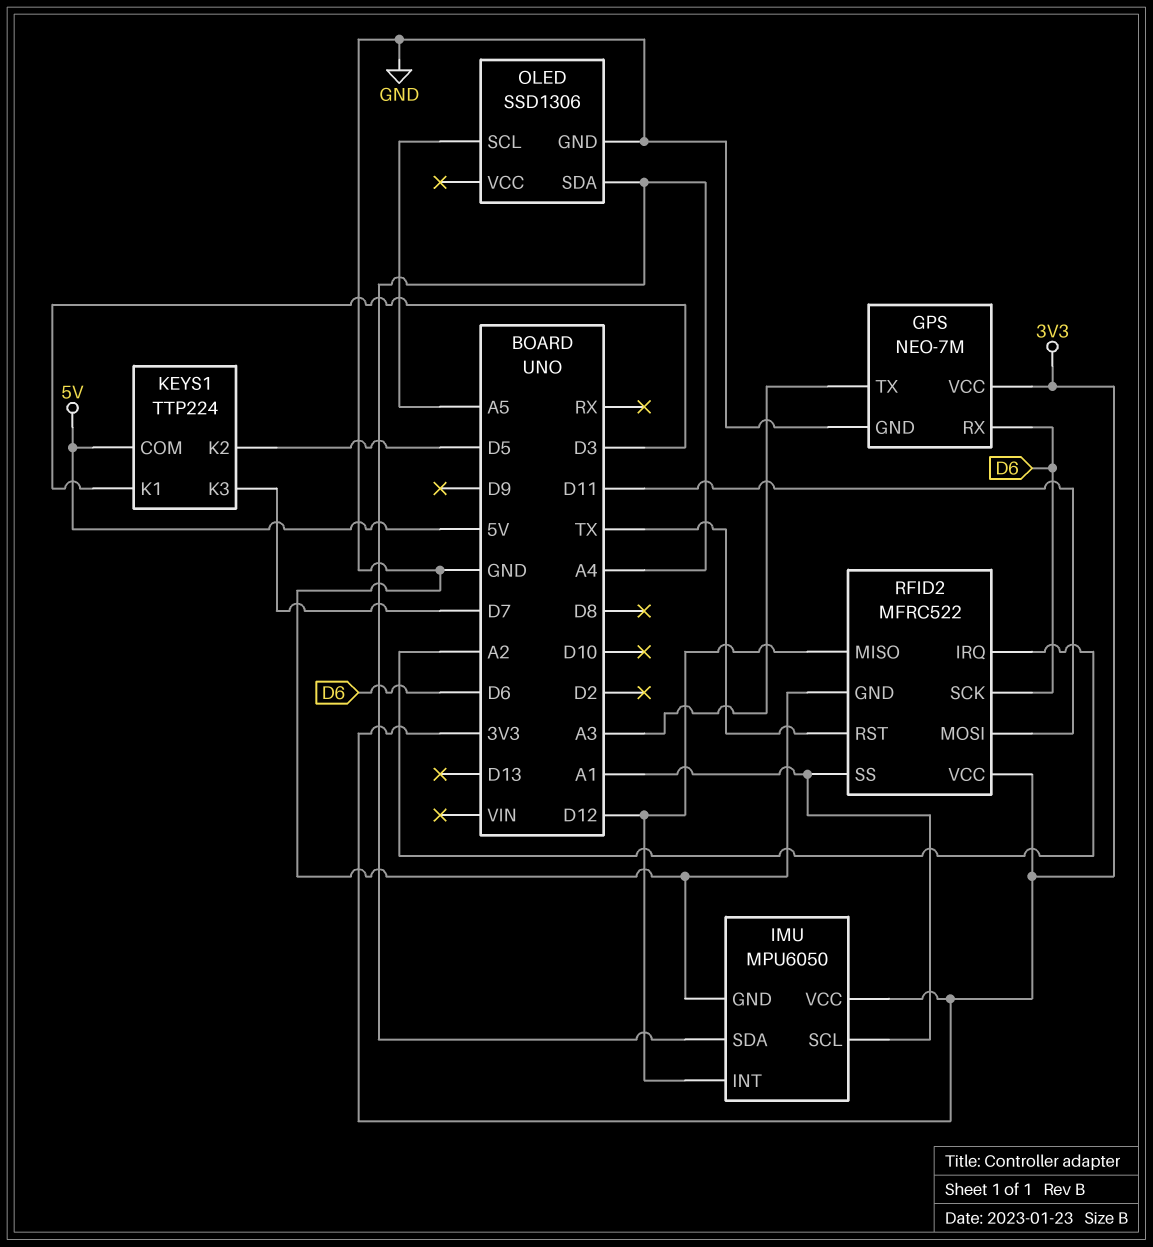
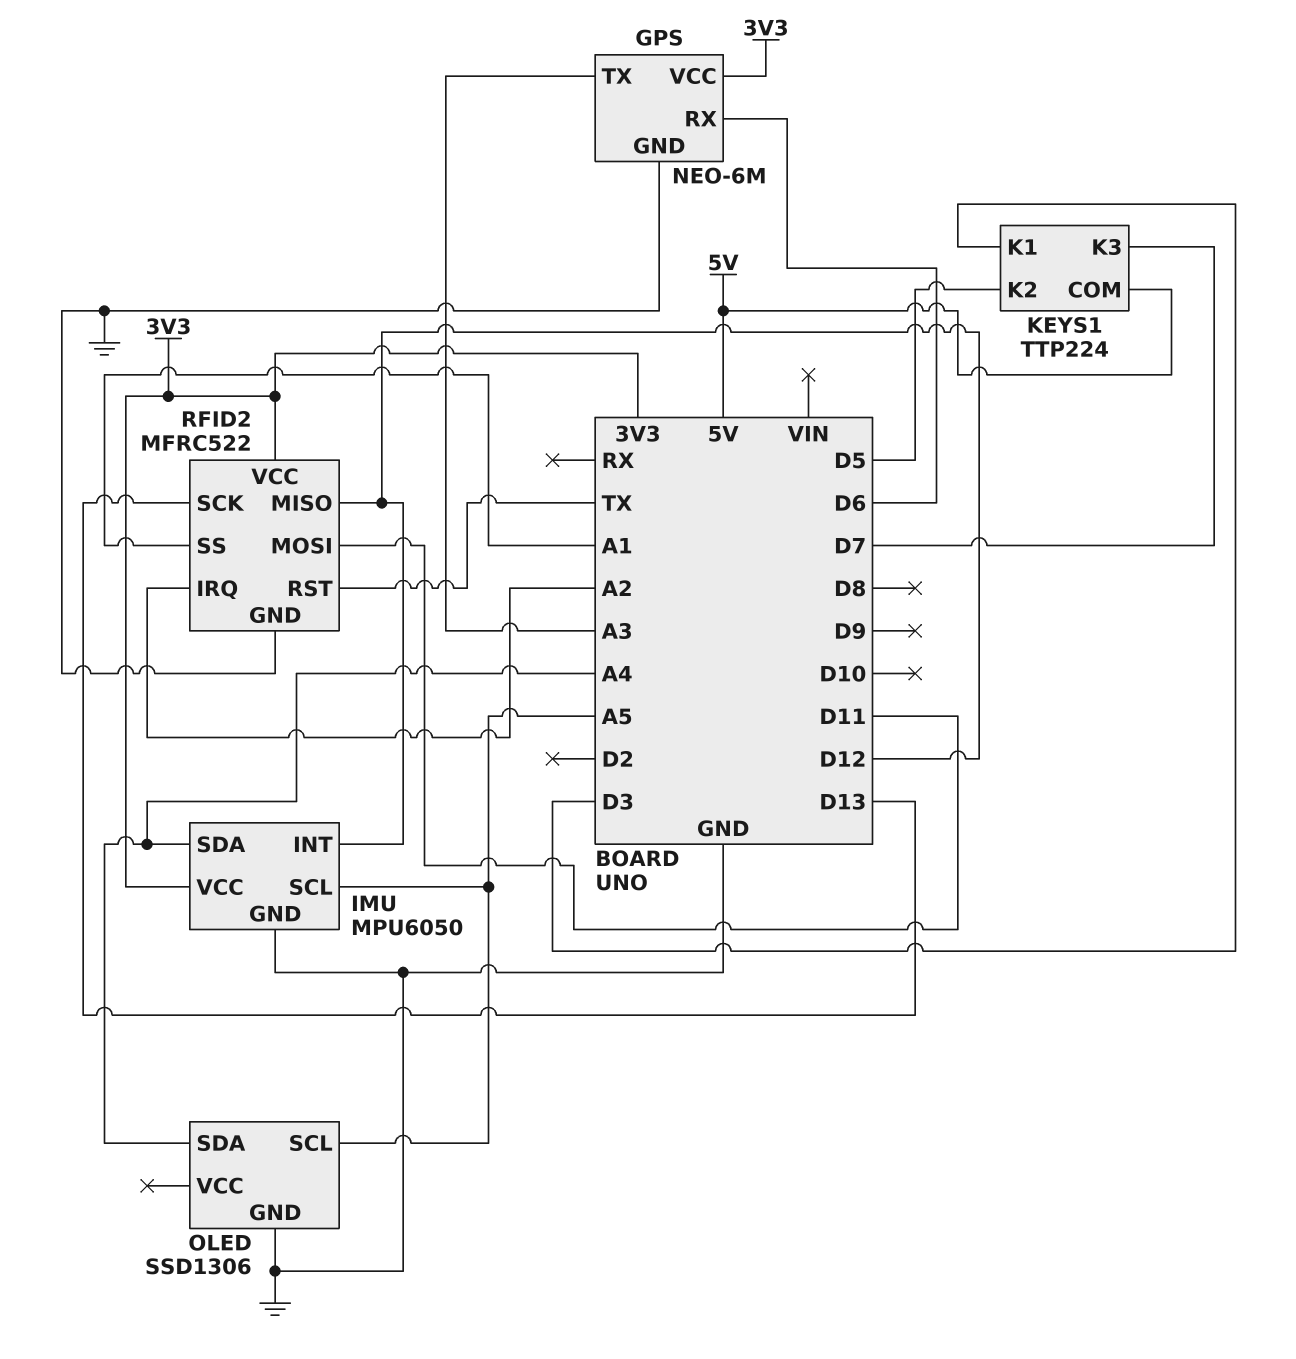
GPS: NEO-7M -> NEO-6M
IMU pin SCL: A1 -> A5
RFID2 pin SCK: D6 -> D13

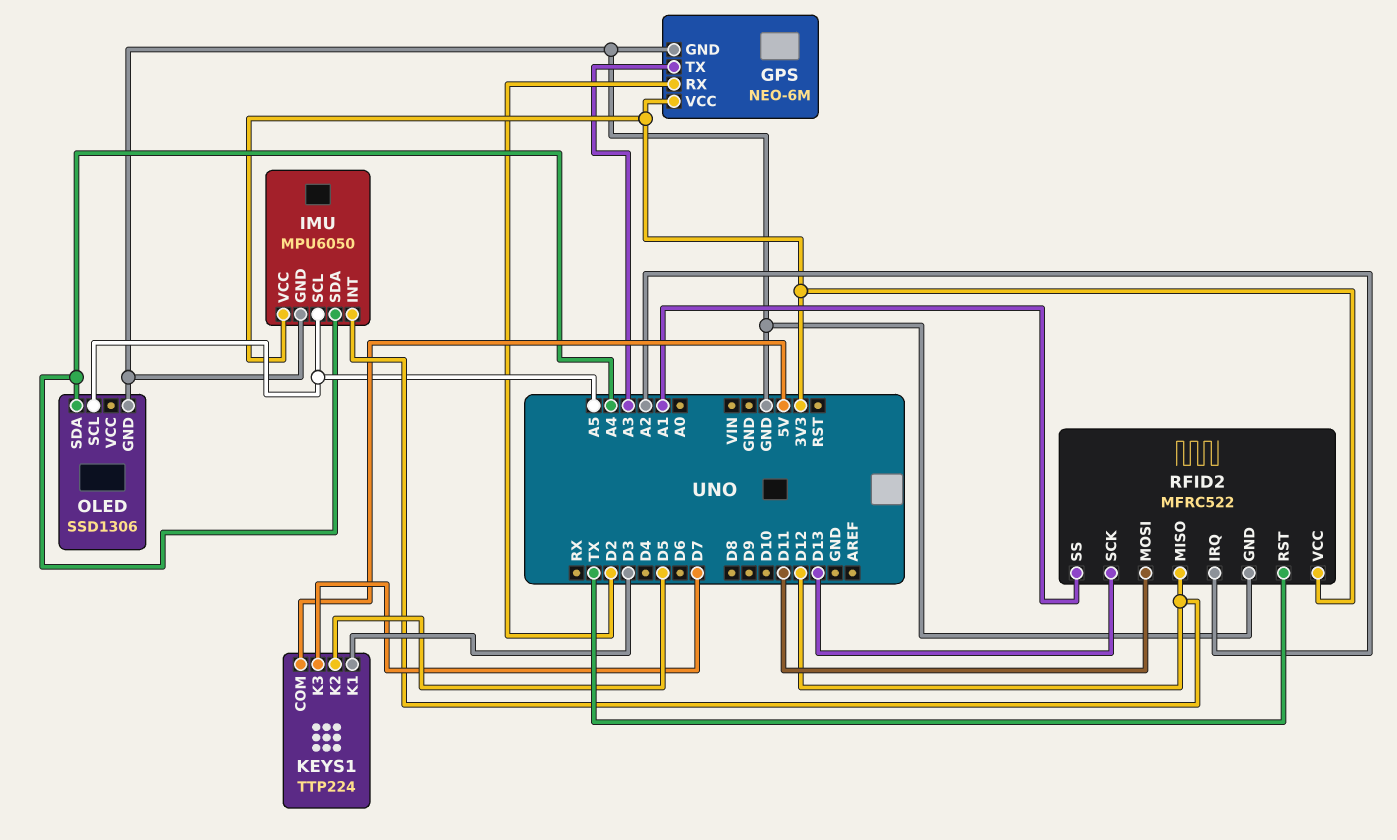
GPS pin RX: D6 -> D2

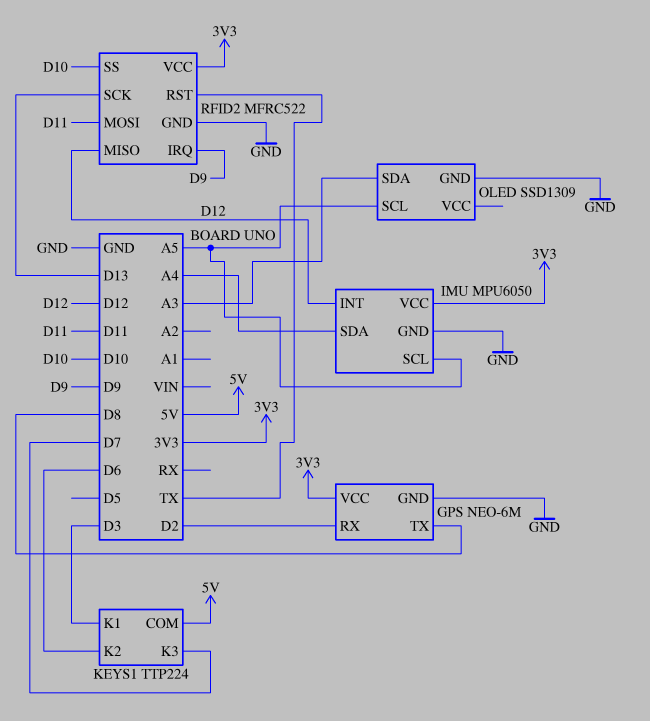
GPS pin TX: A3 -> D8
KEYS1 pin K2: D5 -> D6
OLED: SSD1306 -> SSD1309
OLED pin SDA: A4 -> A3
RFID2 pin IRQ: A2 -> D9
RFID2 pin SS: A1 -> D10

